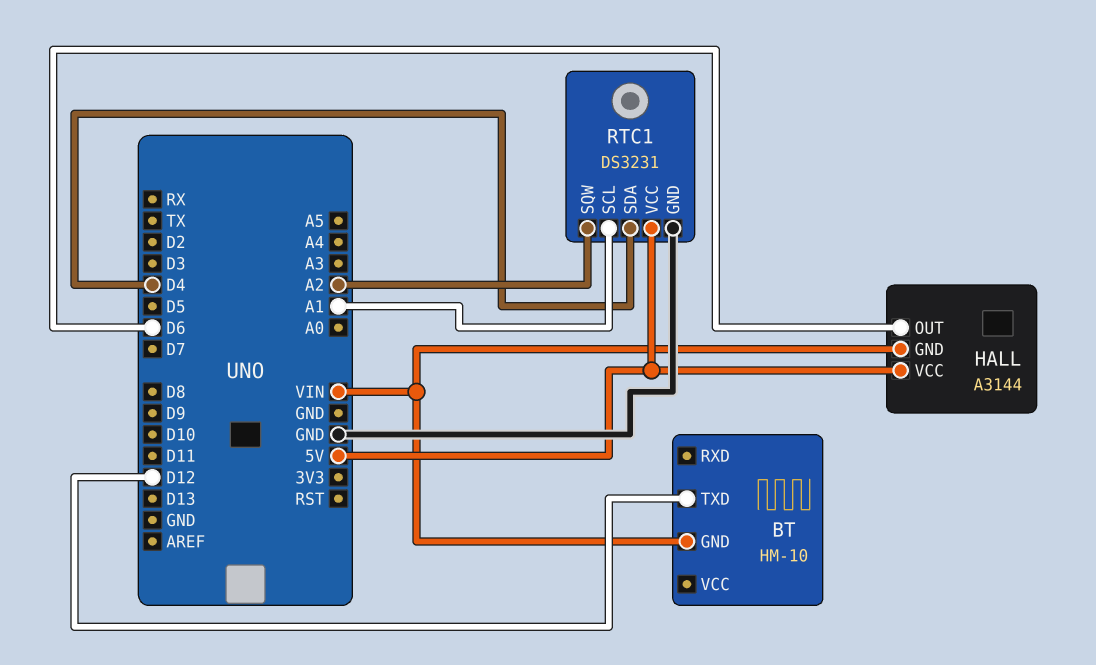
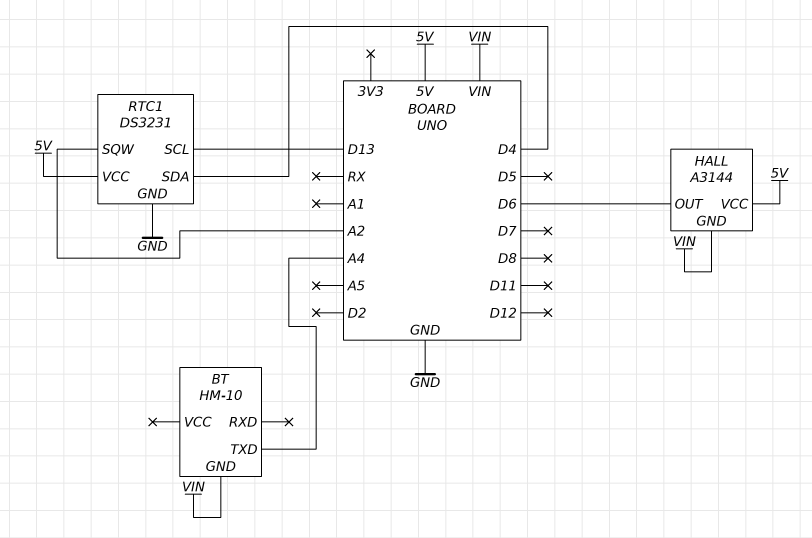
BT pin TXD: D12 -> A4
RTC1 pin SCL: A1 -> D13

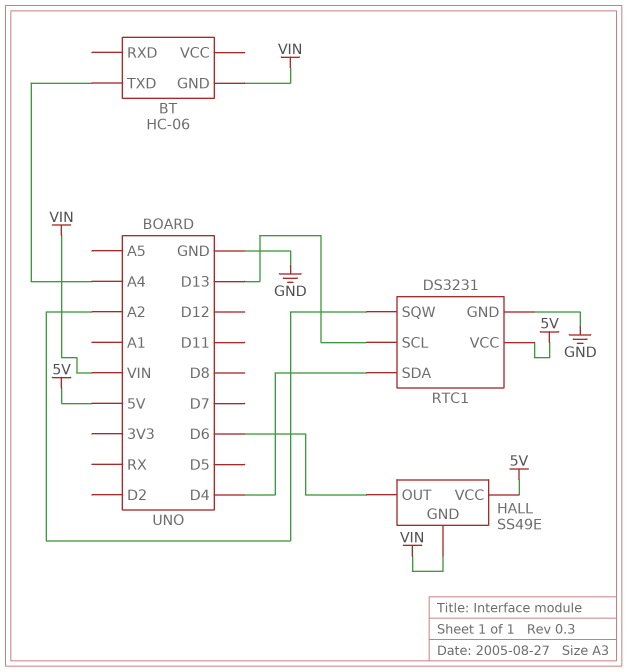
BT: HM-10 -> HC-06
HALL: A3144 -> SS49E

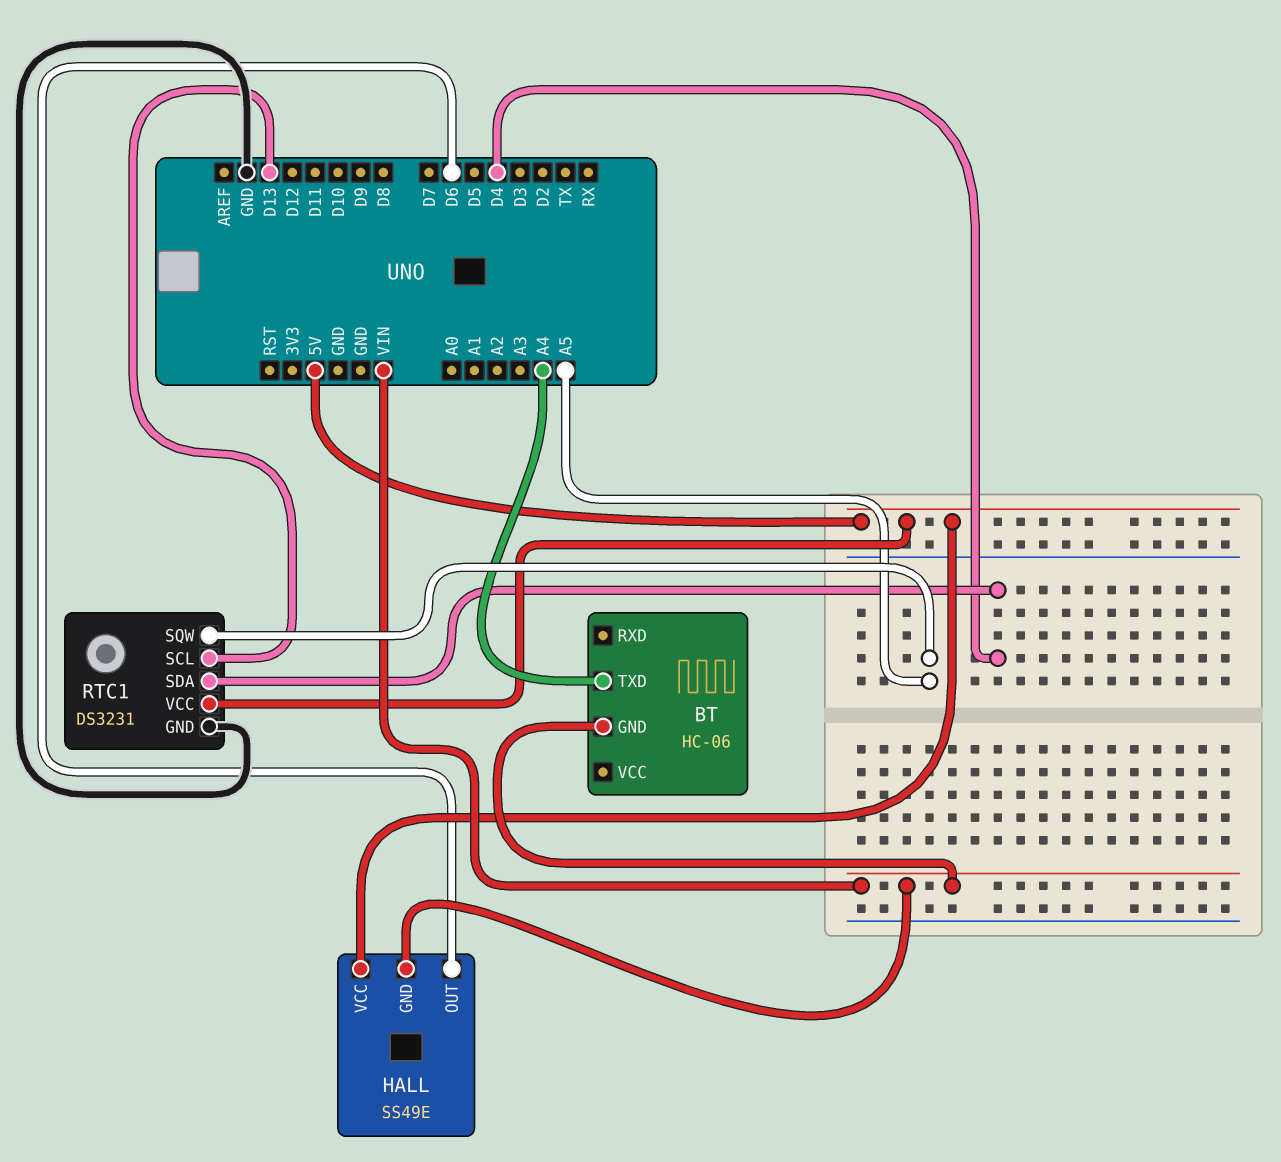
RTC1 pin SQW: A2 -> A5

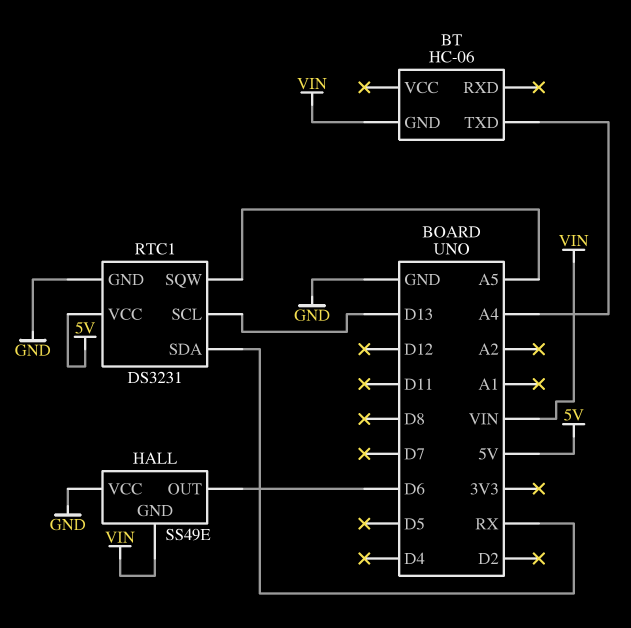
HALL pin VCC: 5V -> GND
RTC1 pin SDA: D4 -> RX

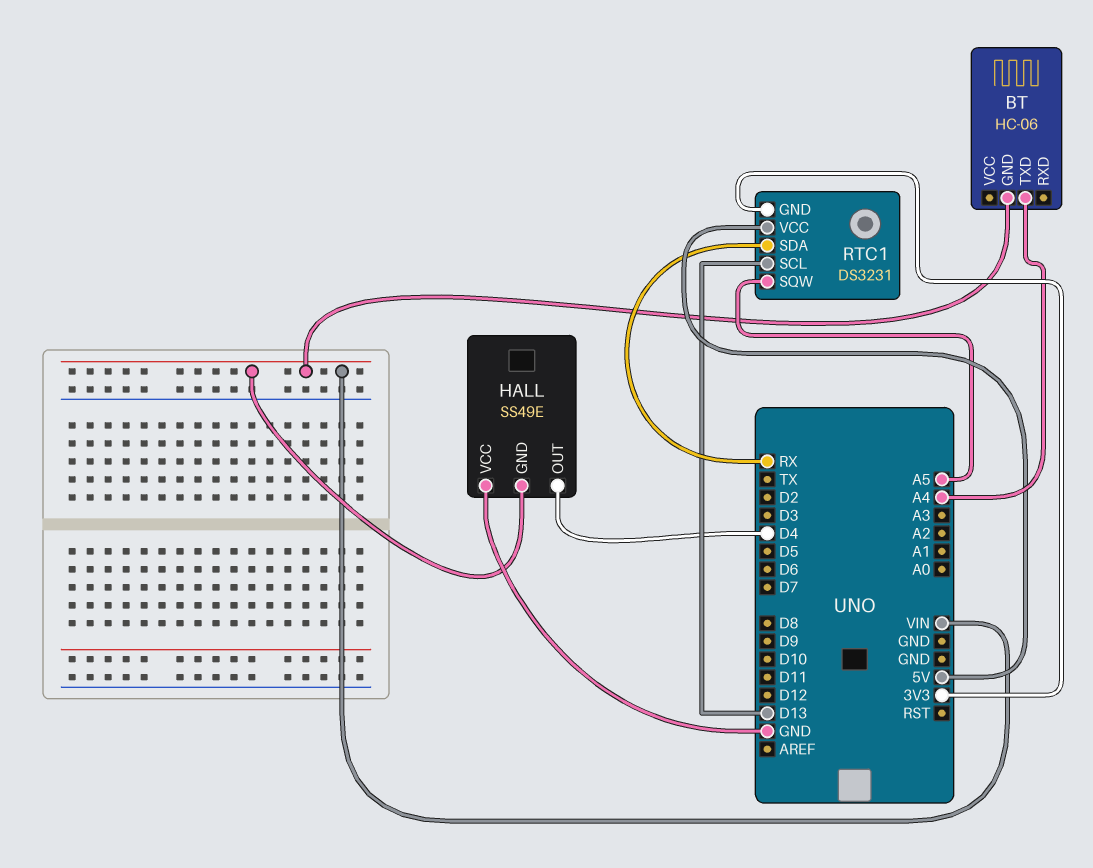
HALL pin OUT: D6 -> D4
RTC1 pin GND: GND -> 3V3

